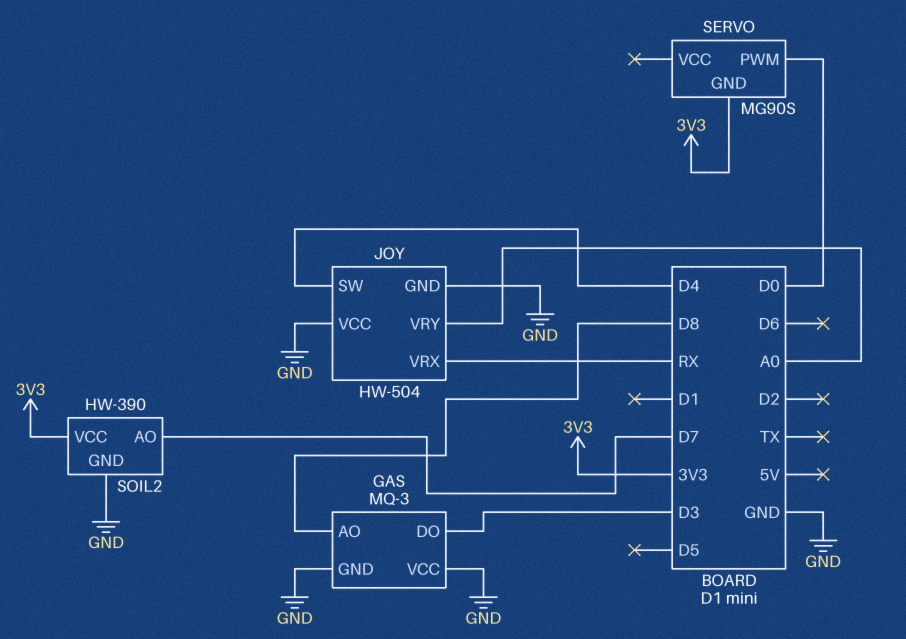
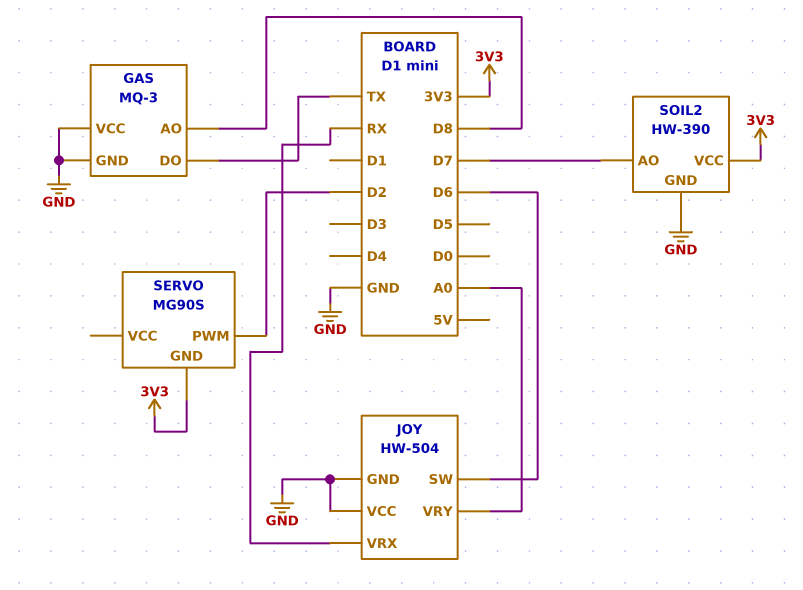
GAS pin DO: D3 -> TX
JOY pin SW: D4 -> D6
SERVO pin PWM: D0 -> D2

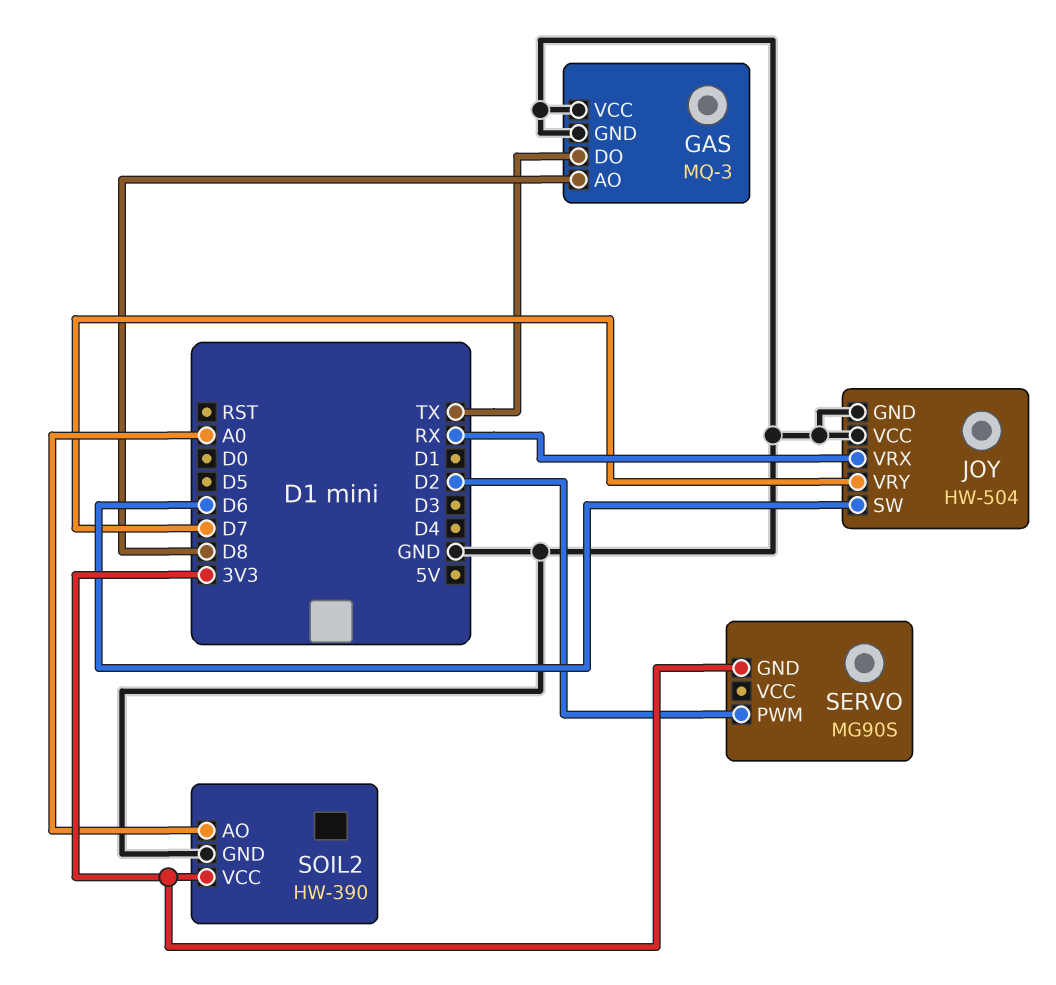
JOY pin VRY: A0 -> D7
SOIL2 pin AO: D7 -> A0

